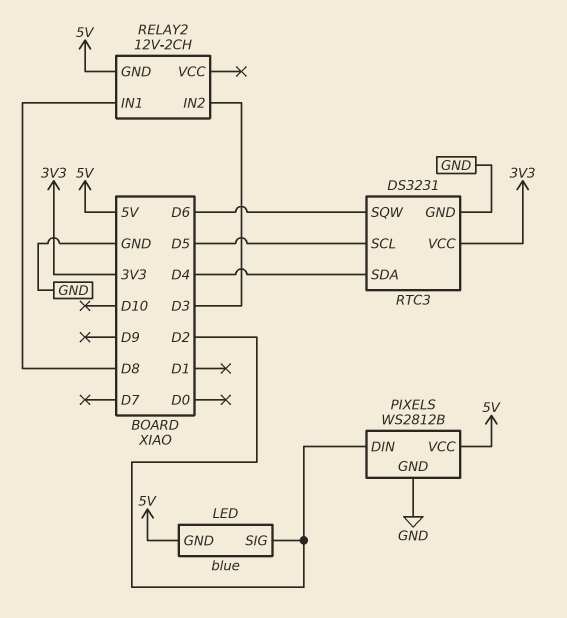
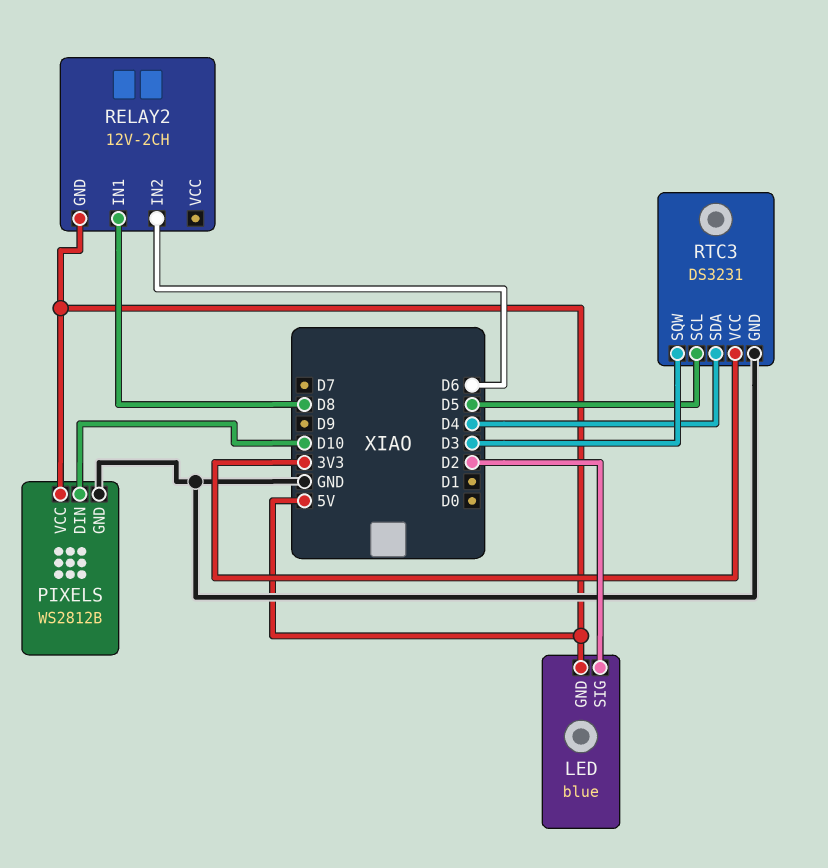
PIXELS pin DIN: D2 -> D10
RELAY2 pin IN2: D3 -> D6
RTC3 pin SQW: D6 -> D3

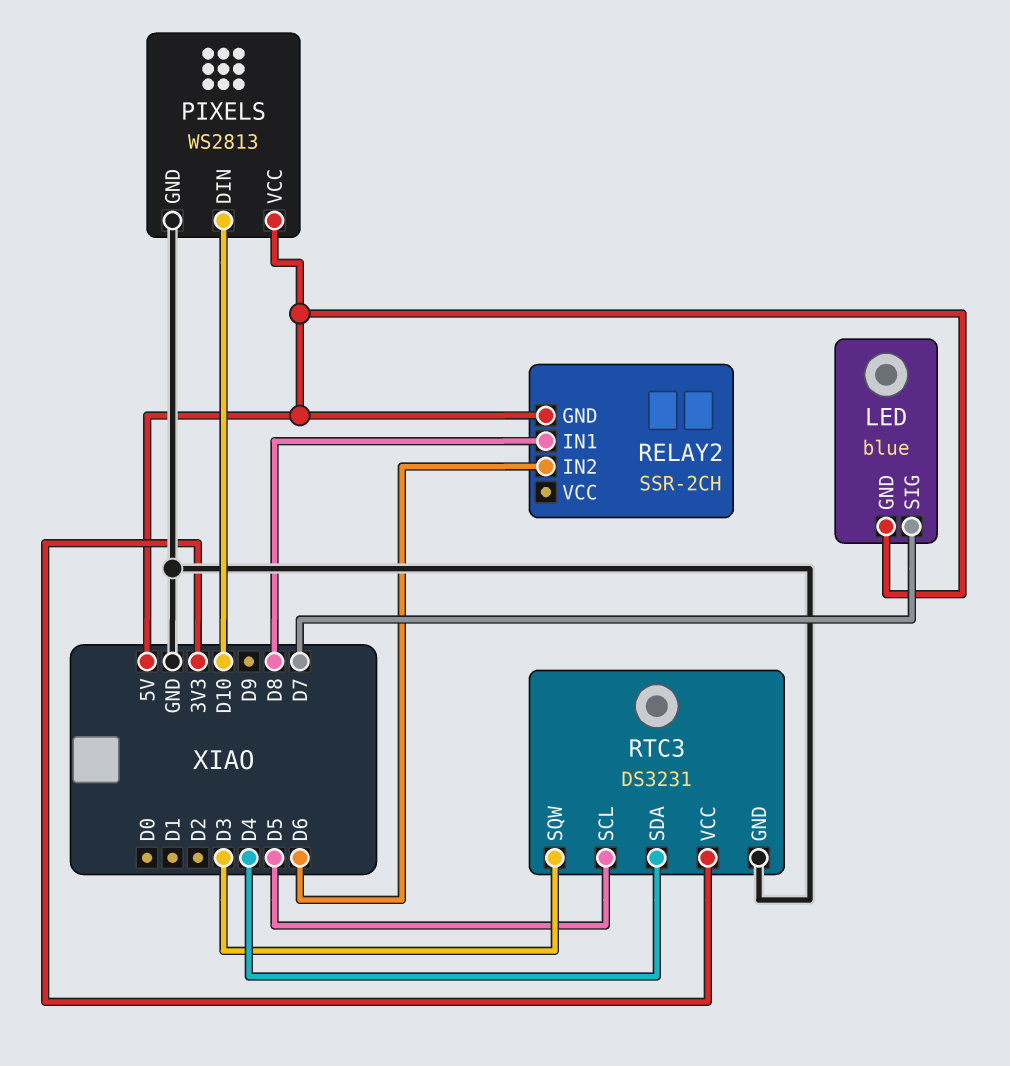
LED pin SIG: D2 -> D7
PIXELS: WS2812B -> WS2813
RELAY2: 12V-2CH -> SSR-2CH

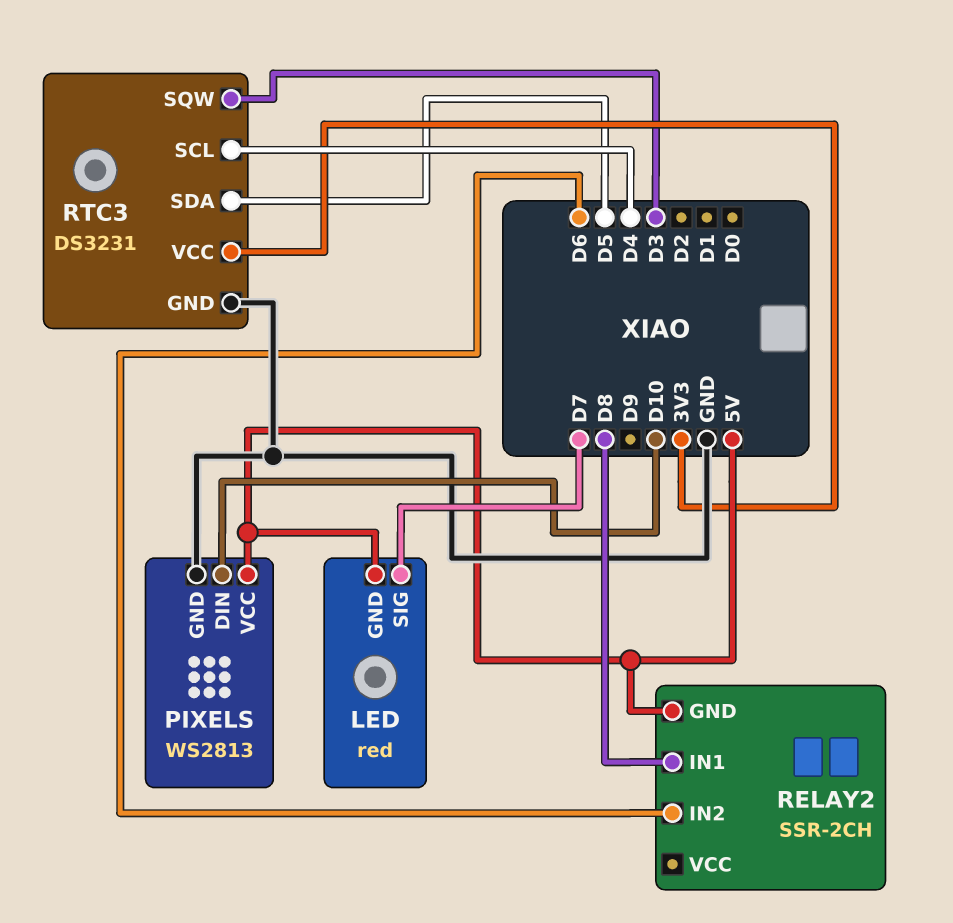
LED: blue -> red
RTC3 pin SCL: D5 -> D4
RTC3 pin SDA: D4 -> D5

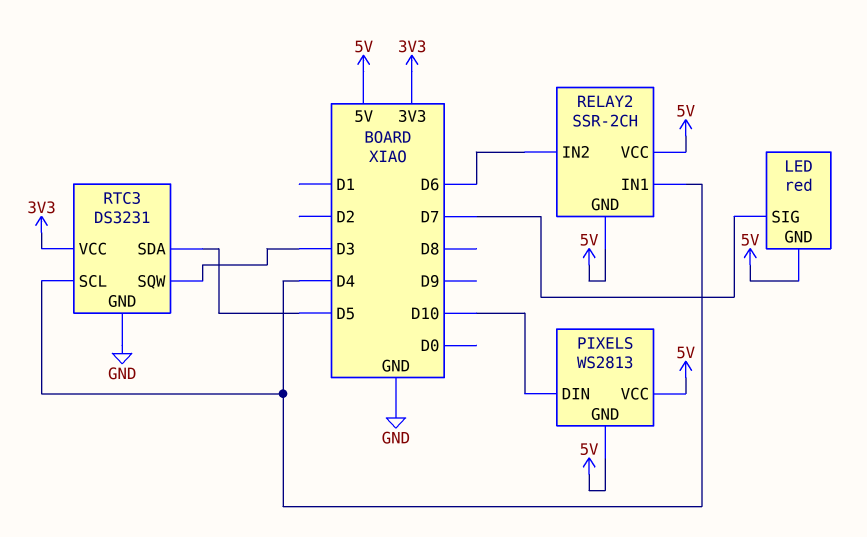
PIXELS pin GND: GND -> 5V
RELAY2 pin IN1: D8 -> D4
RELAY2 pin VCC: none -> 5V

